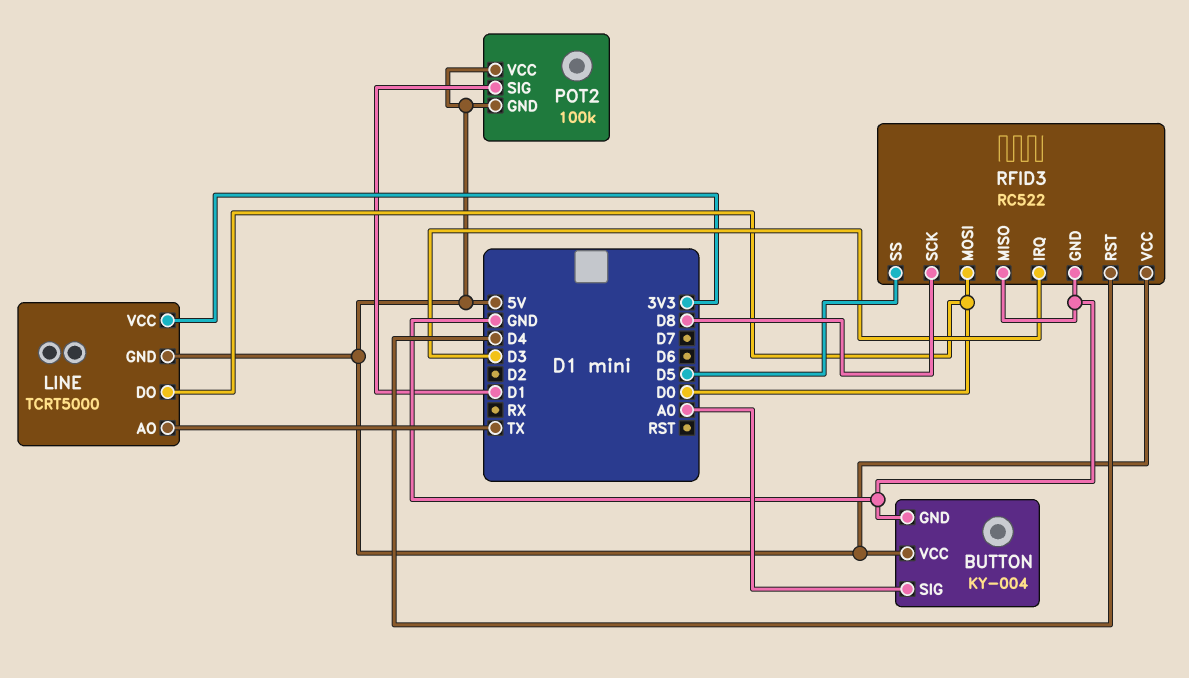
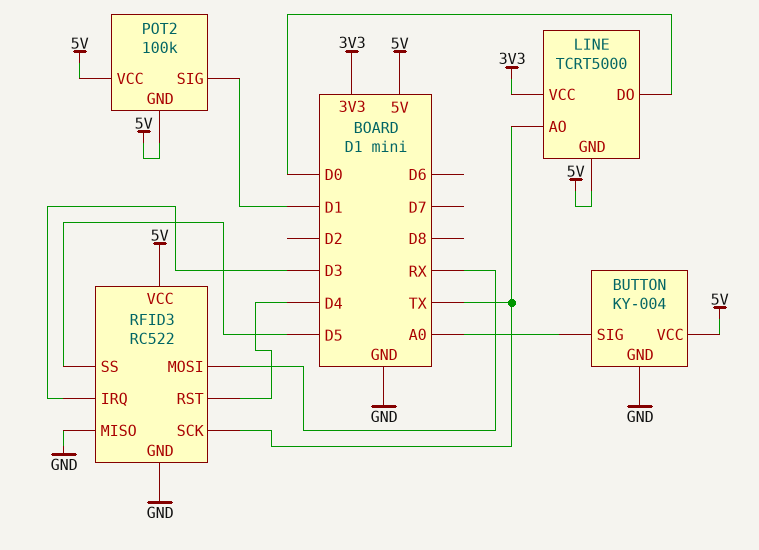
RFID3 pin MOSI: D0 -> RX
RFID3 pin SCK: D8 -> TX

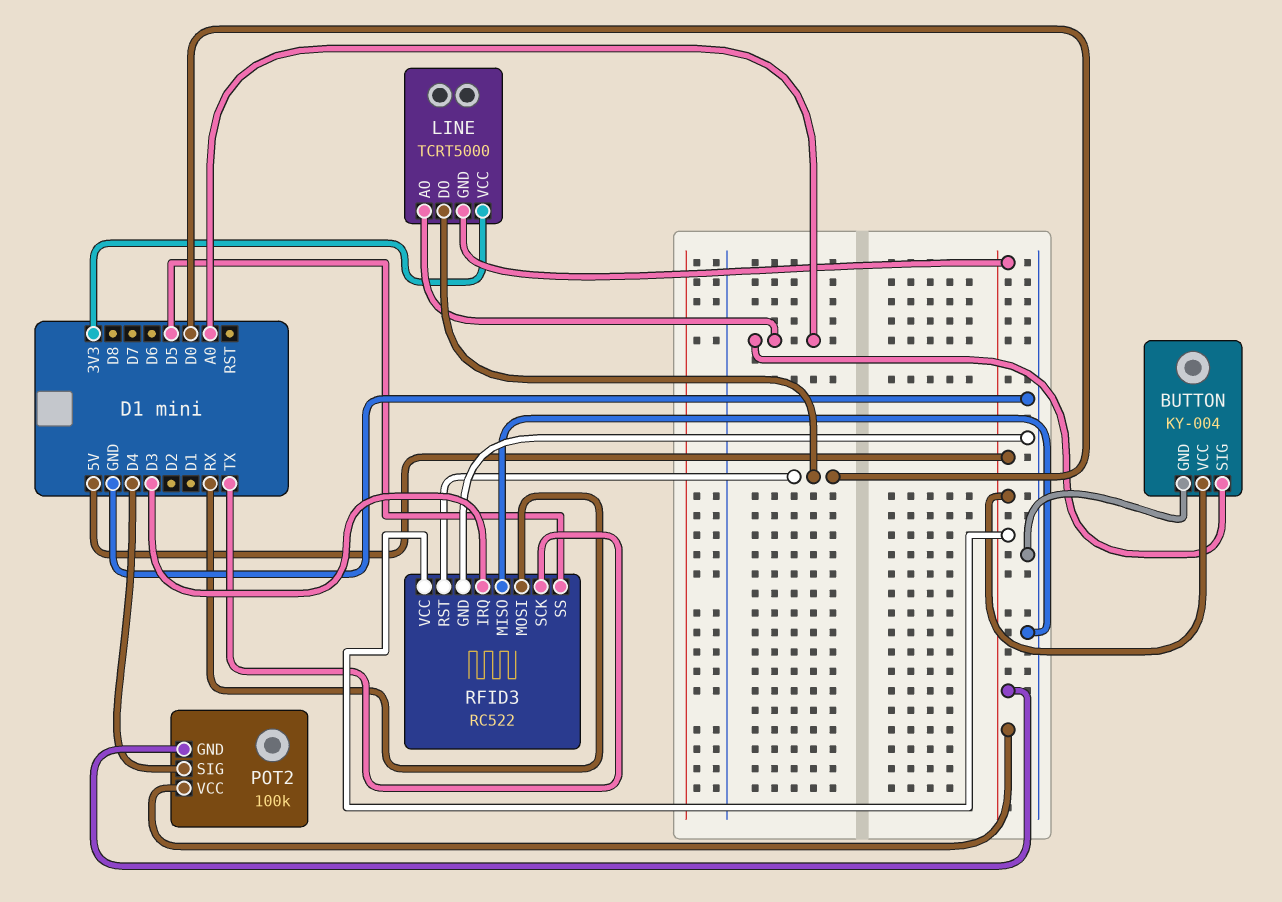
LINE pin AO: TX -> A0
POT2 pin SIG: D1 -> D4
RFID3 pin RST: D4 -> D0

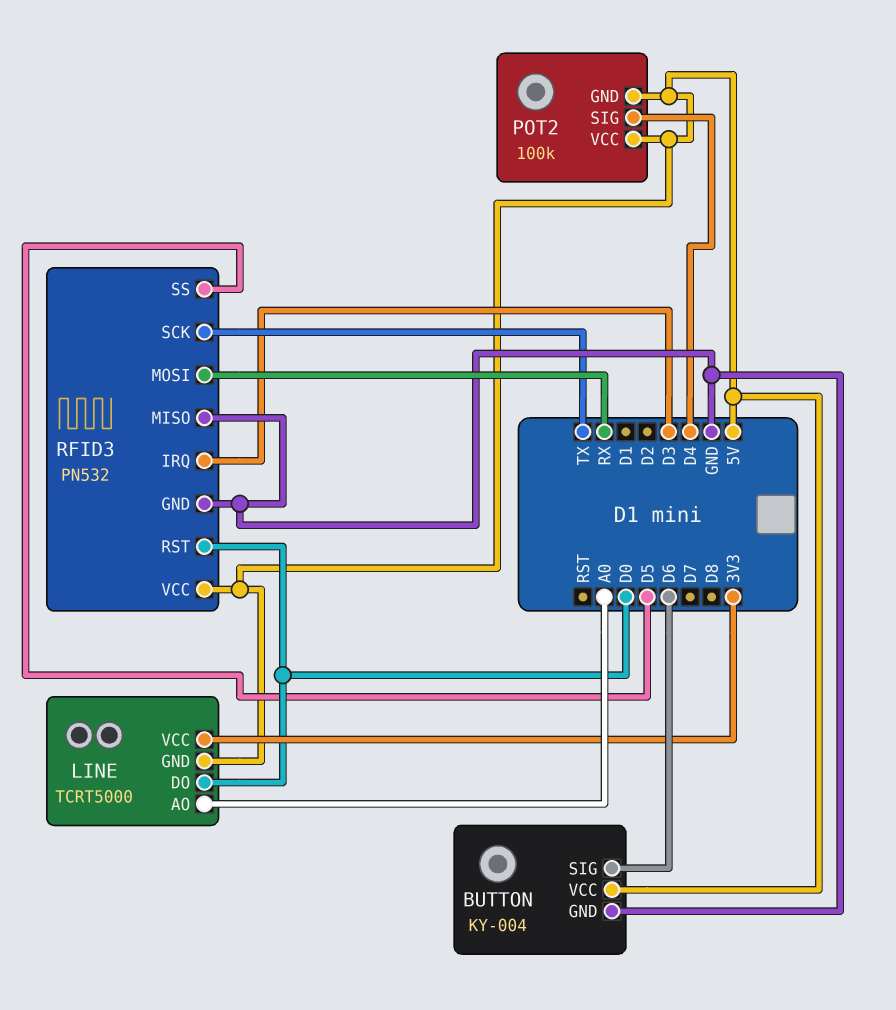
BUTTON pin SIG: A0 -> D6
RFID3: RC522 -> PN532

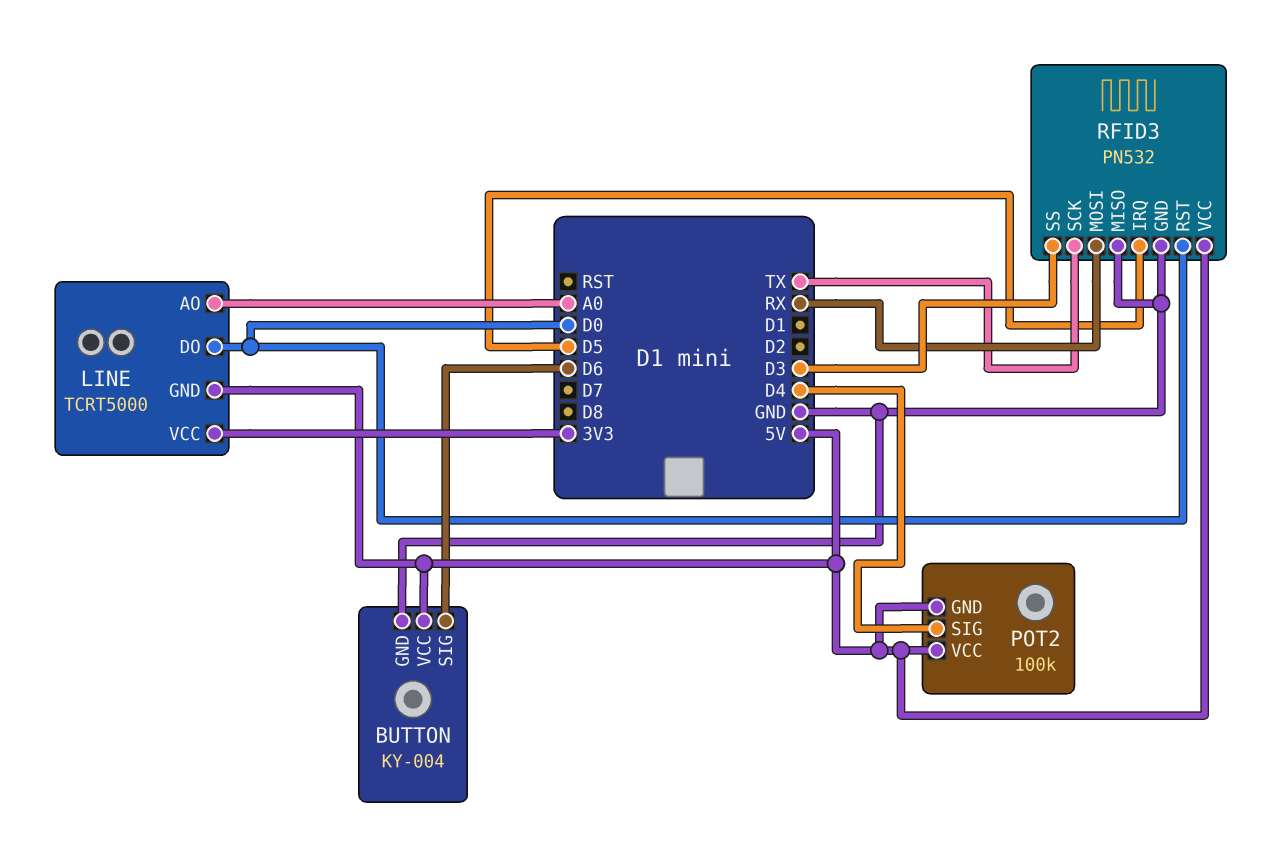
RFID3 pin IRQ: D3 -> D5
RFID3 pin SS: D5 -> D3

